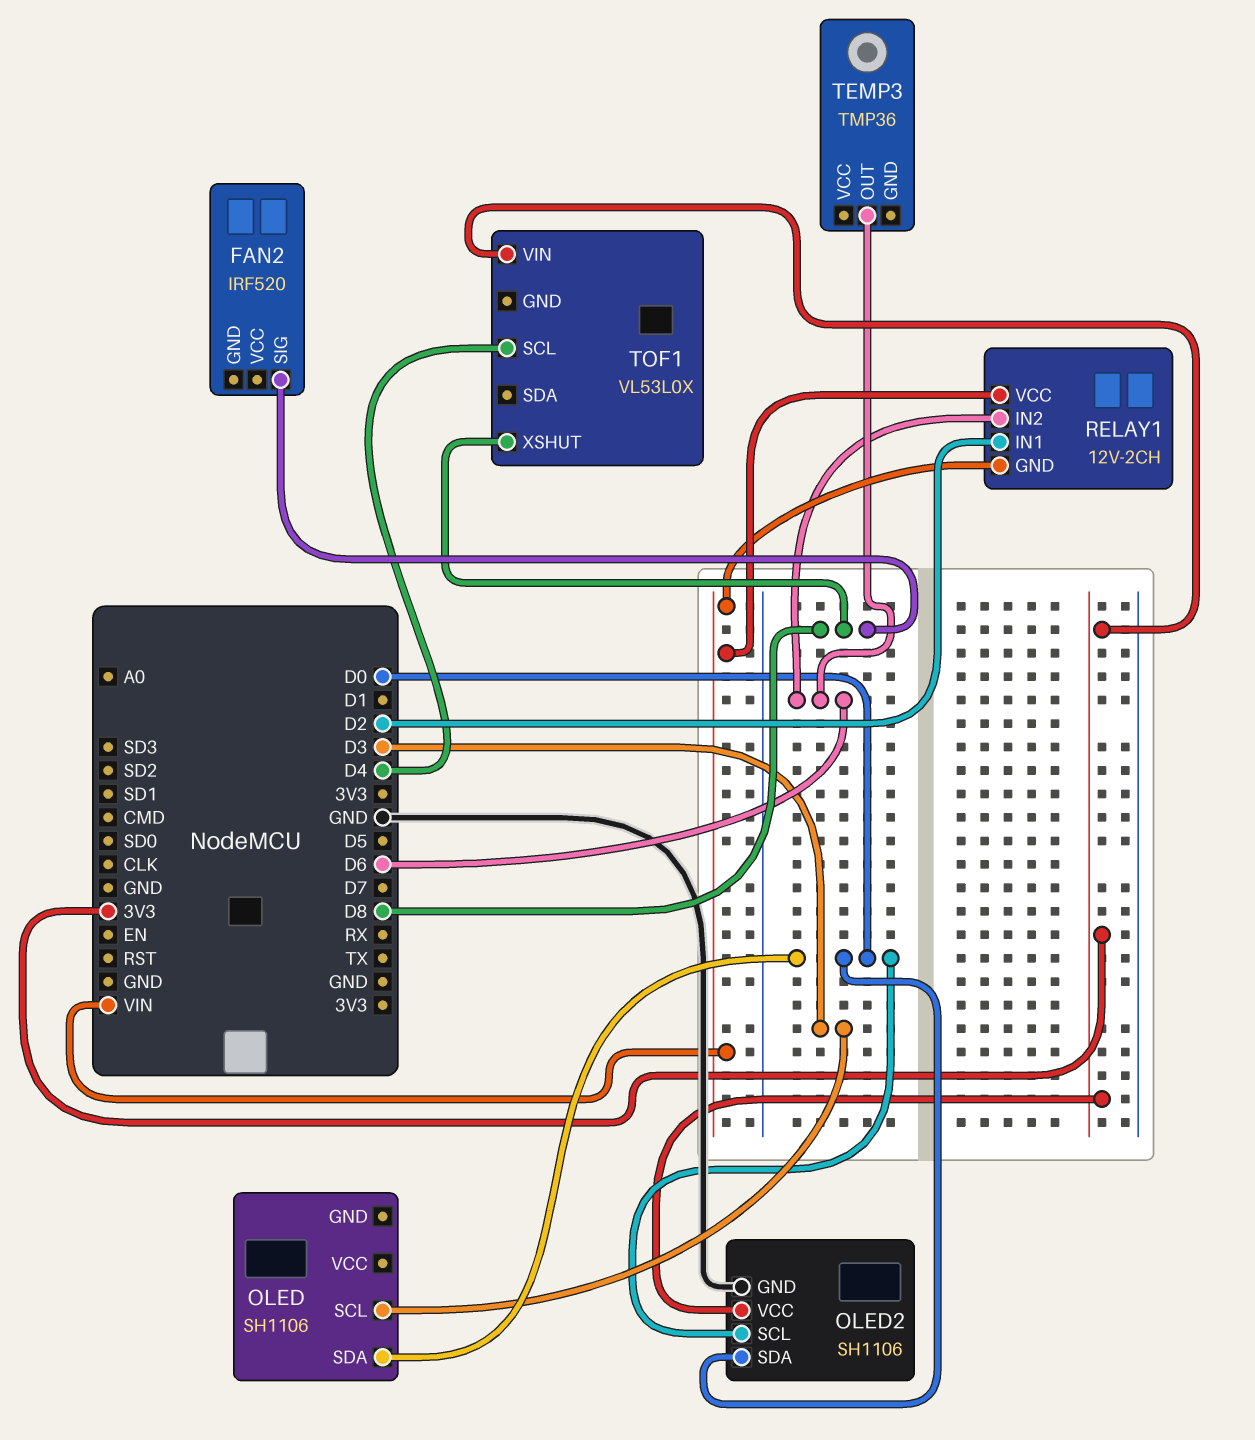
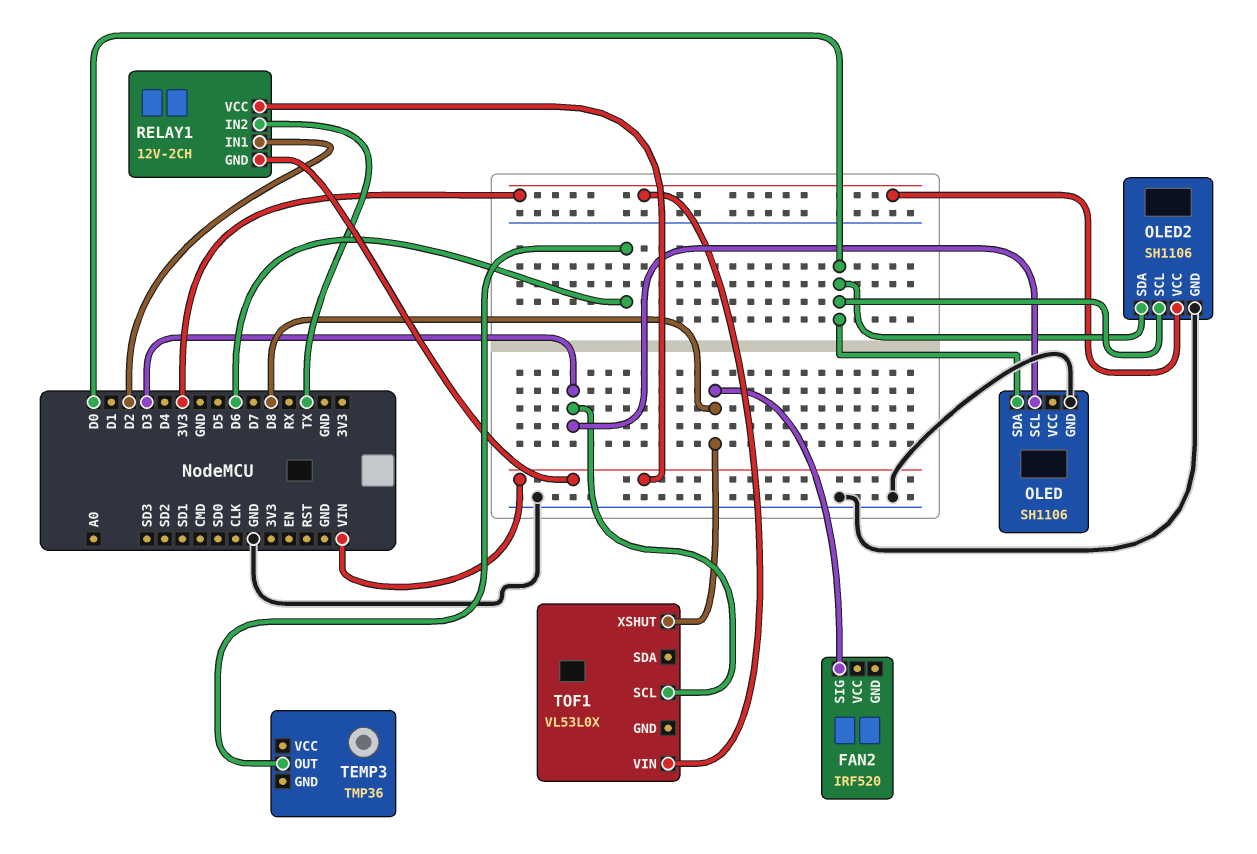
OLED pin GND: none -> GND
RELAY1 pin IN2: D6 -> TX
TOF1 pin SCL: D4 -> D3

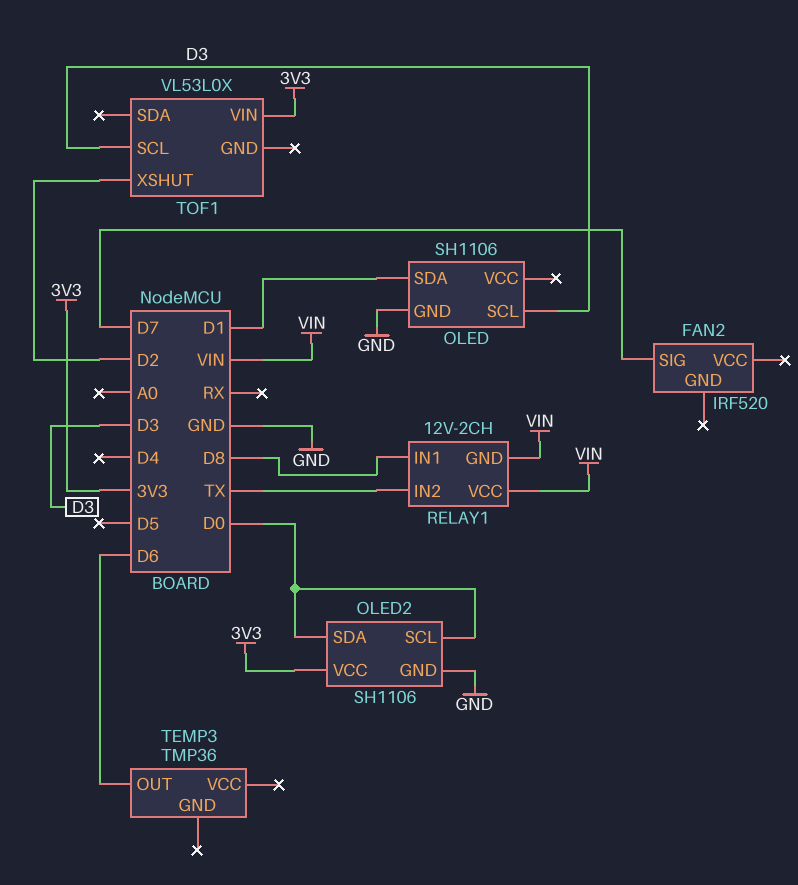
FAN2 pin SIG: D8 -> D7
OLED pin SDA: D0 -> D1
RELAY1 pin IN1: D2 -> D8
TOF1 pin XSHUT: D8 -> D2

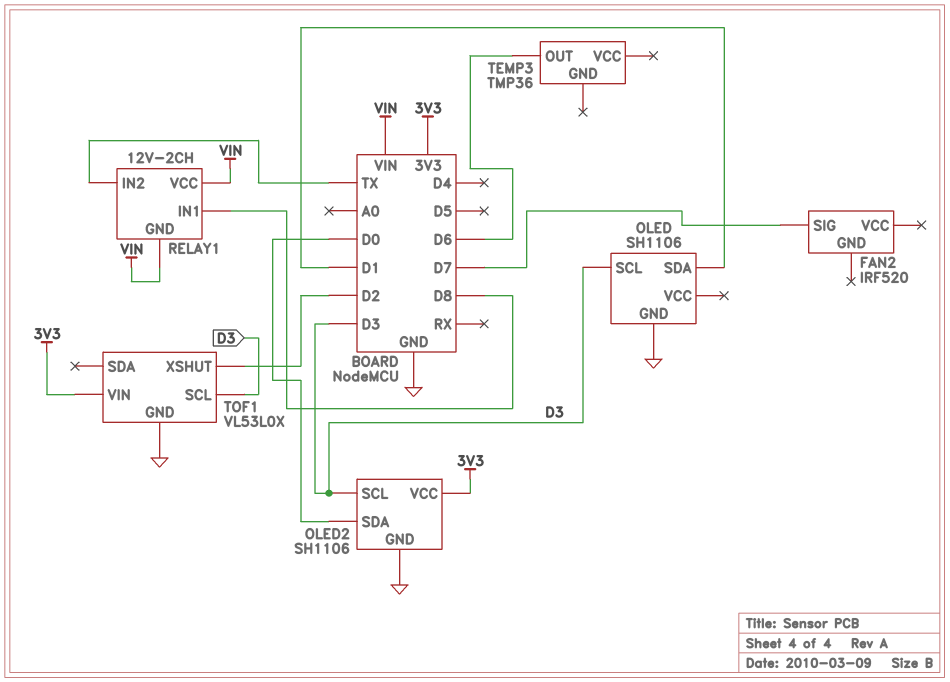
OLED2 pin SCL: D0 -> D3
TOF1 pin GND: none -> GND

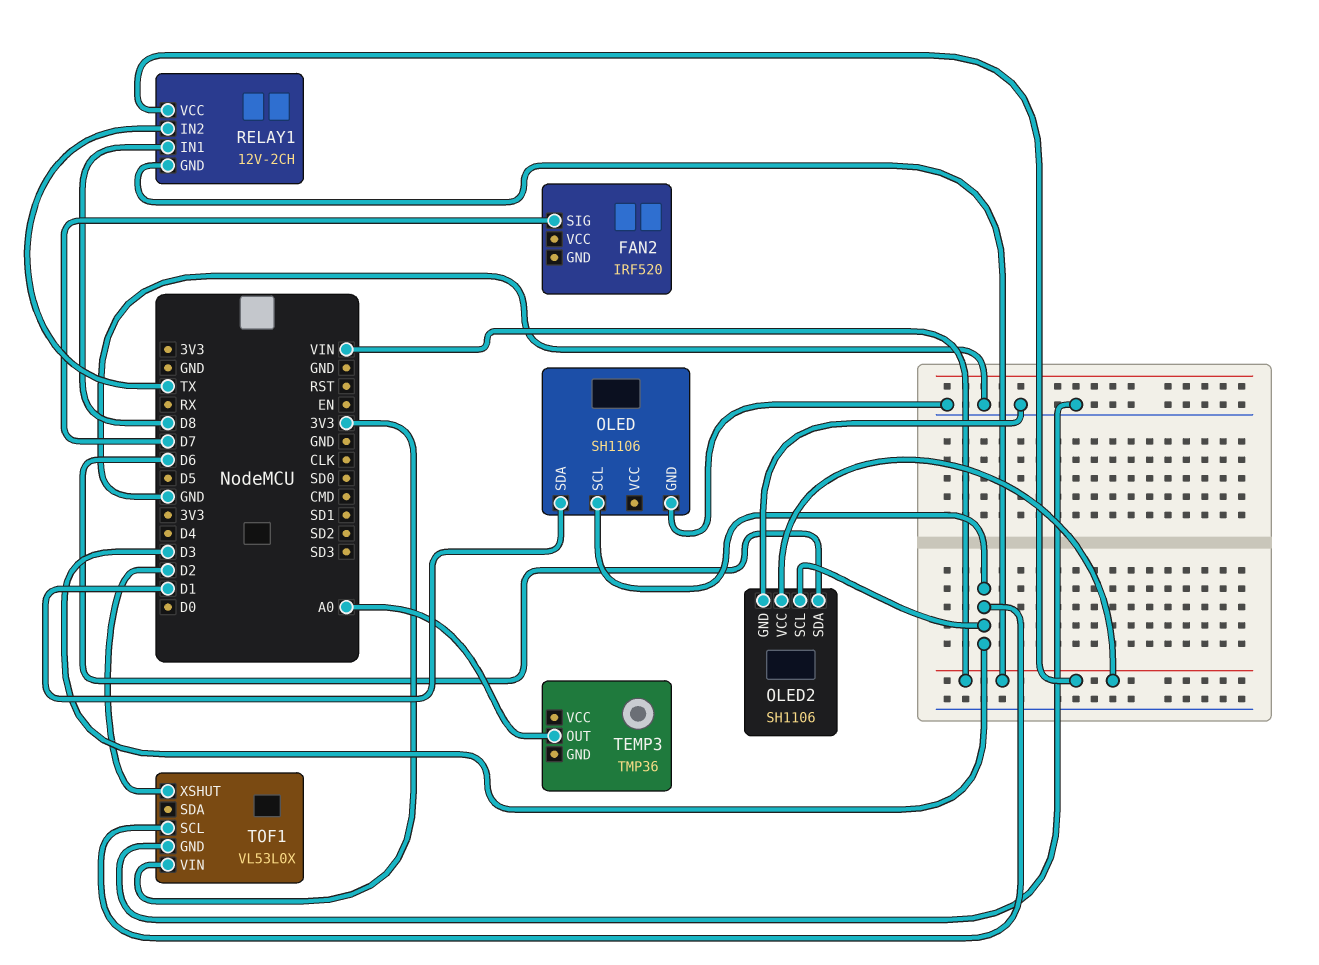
OLED2 pin SDA: D0 -> D6
OLED2 pin VCC: 3V3 -> VIN
TEMP3 pin OUT: D6 -> A0

